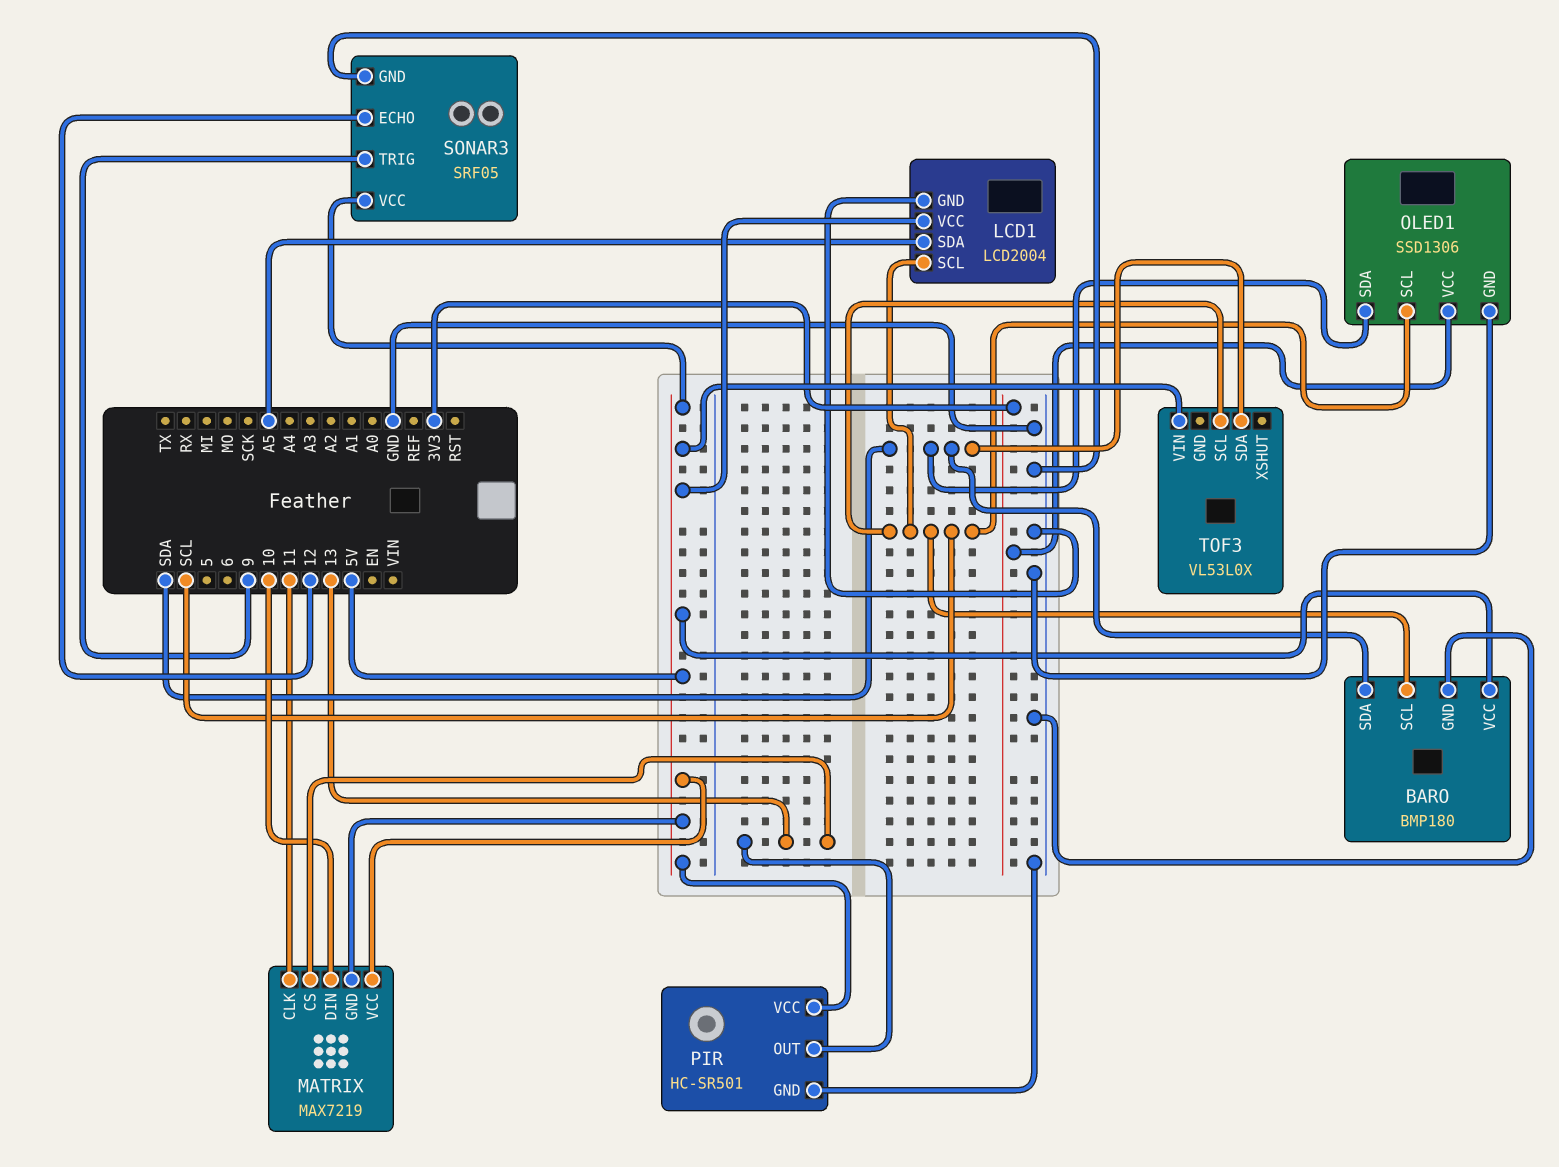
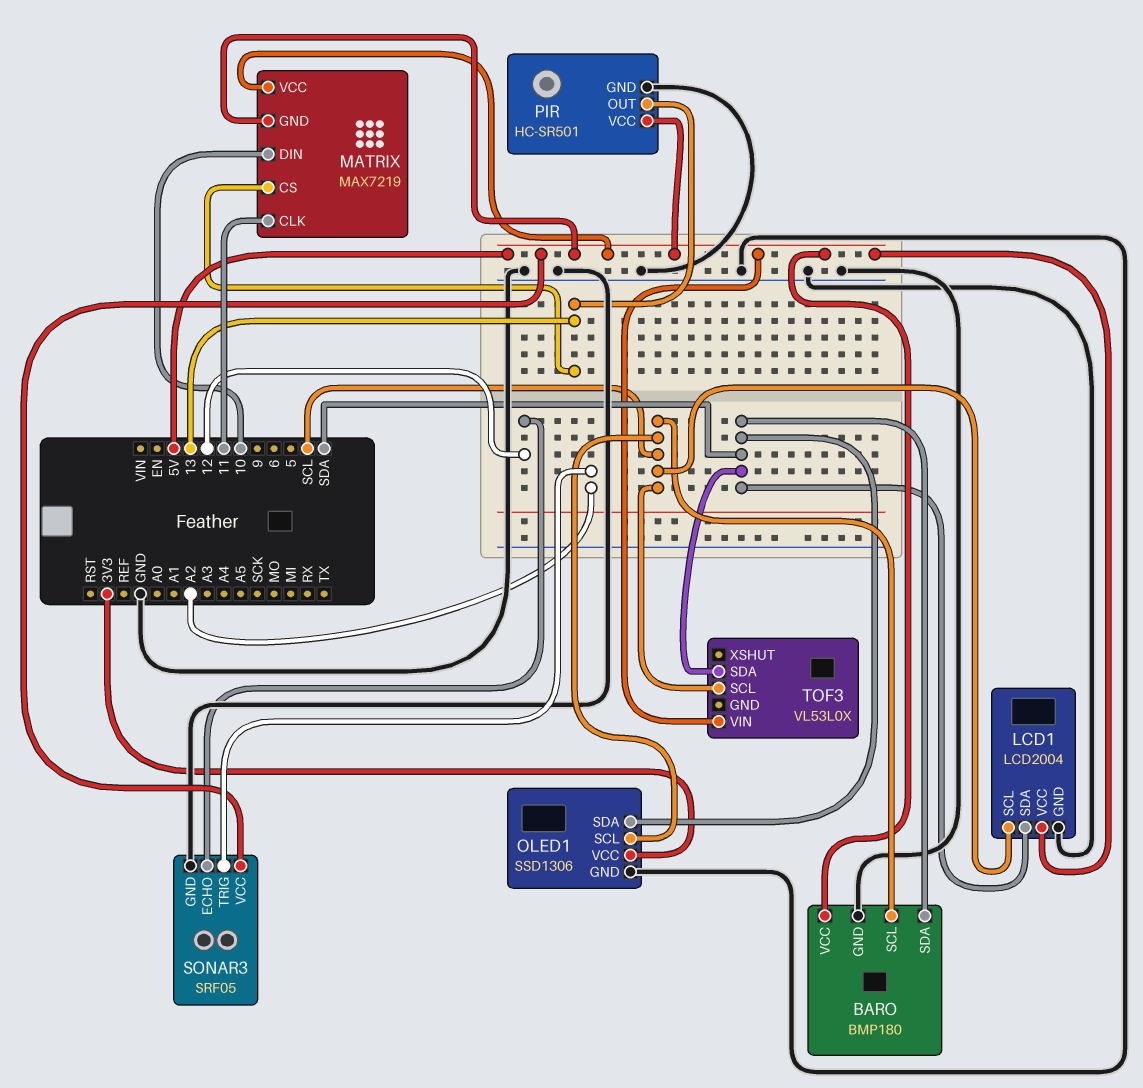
LCD1 pin SDA: A5 -> SDA
SONAR3 pin TRIG: 9 -> A2

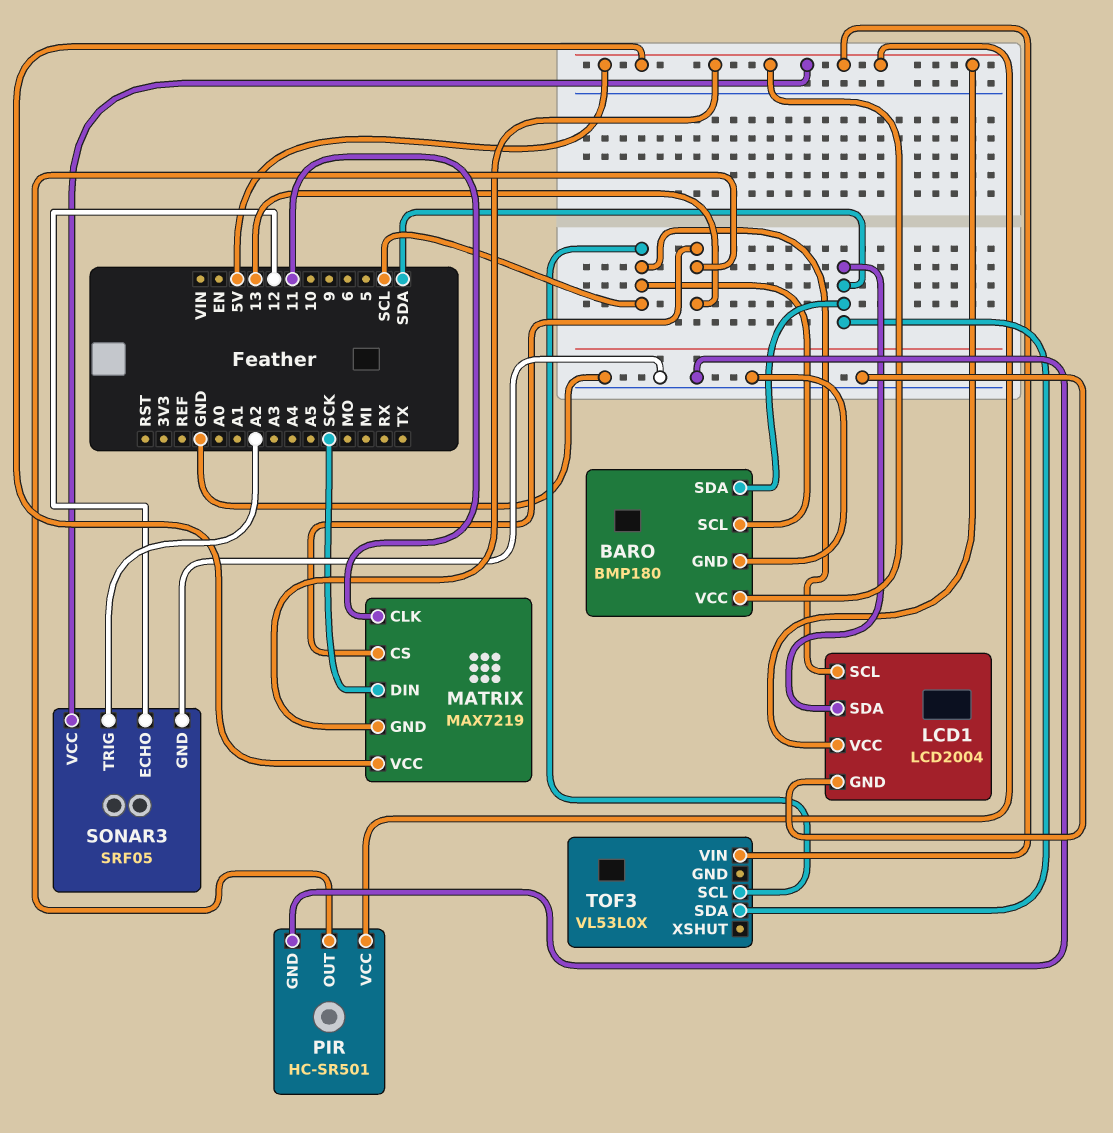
MATRIX pin DIN: 10 -> SCK
OLED1: SSD1306 -> none
OLED1 pin GND: GND -> none
OLED1 pin SCL: SCL -> none
OLED1 pin SDA: SDA -> none
OLED1 pin VCC: 3V3 -> none

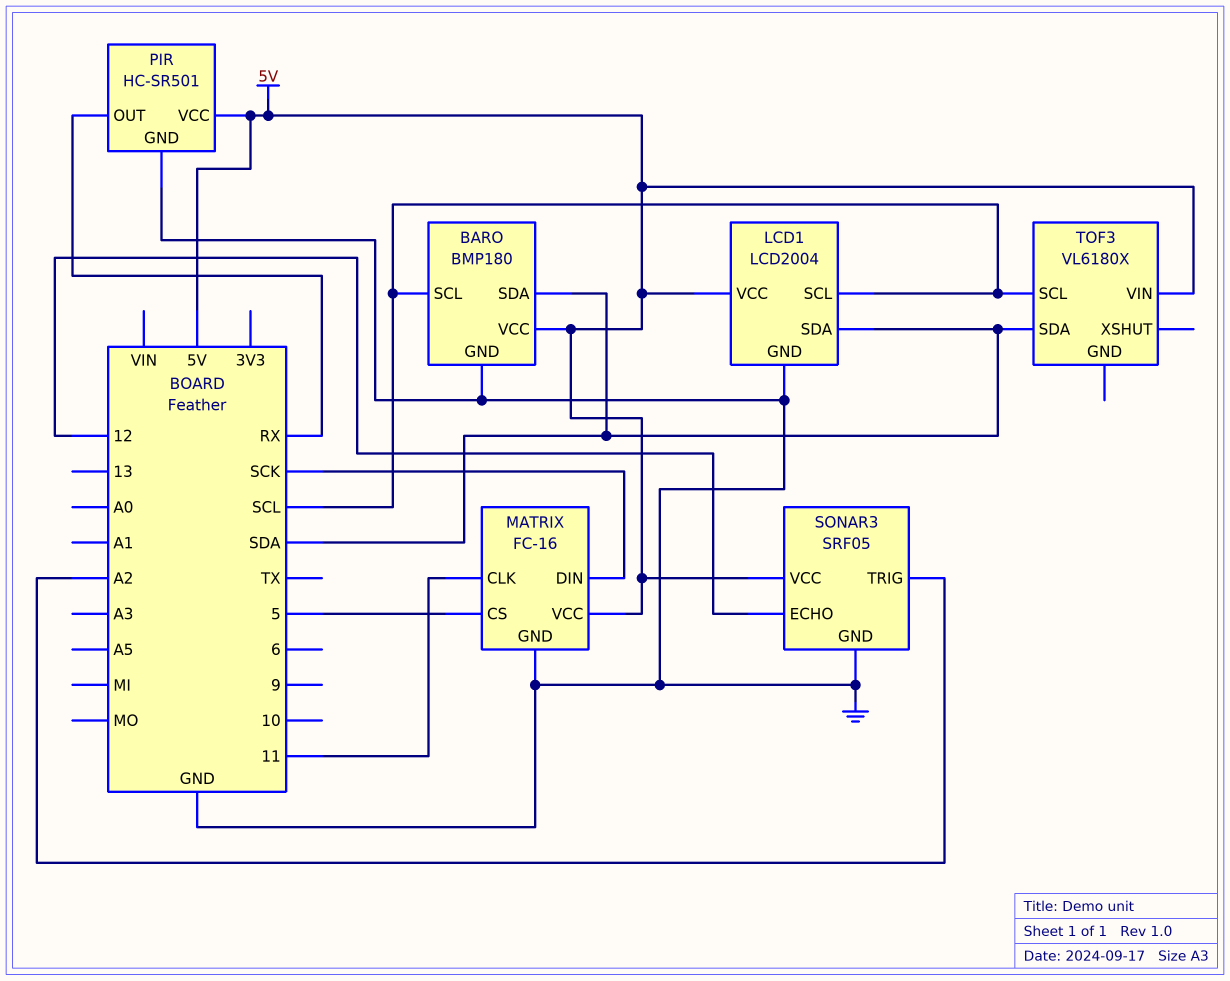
MATRIX: MAX7219 -> FC-16
MATRIX pin CS: 13 -> 5
MATRIX pin GND: 5V -> GND
PIR pin OUT: 13 -> RX
TOF3: VL53L0X -> VL6180X

